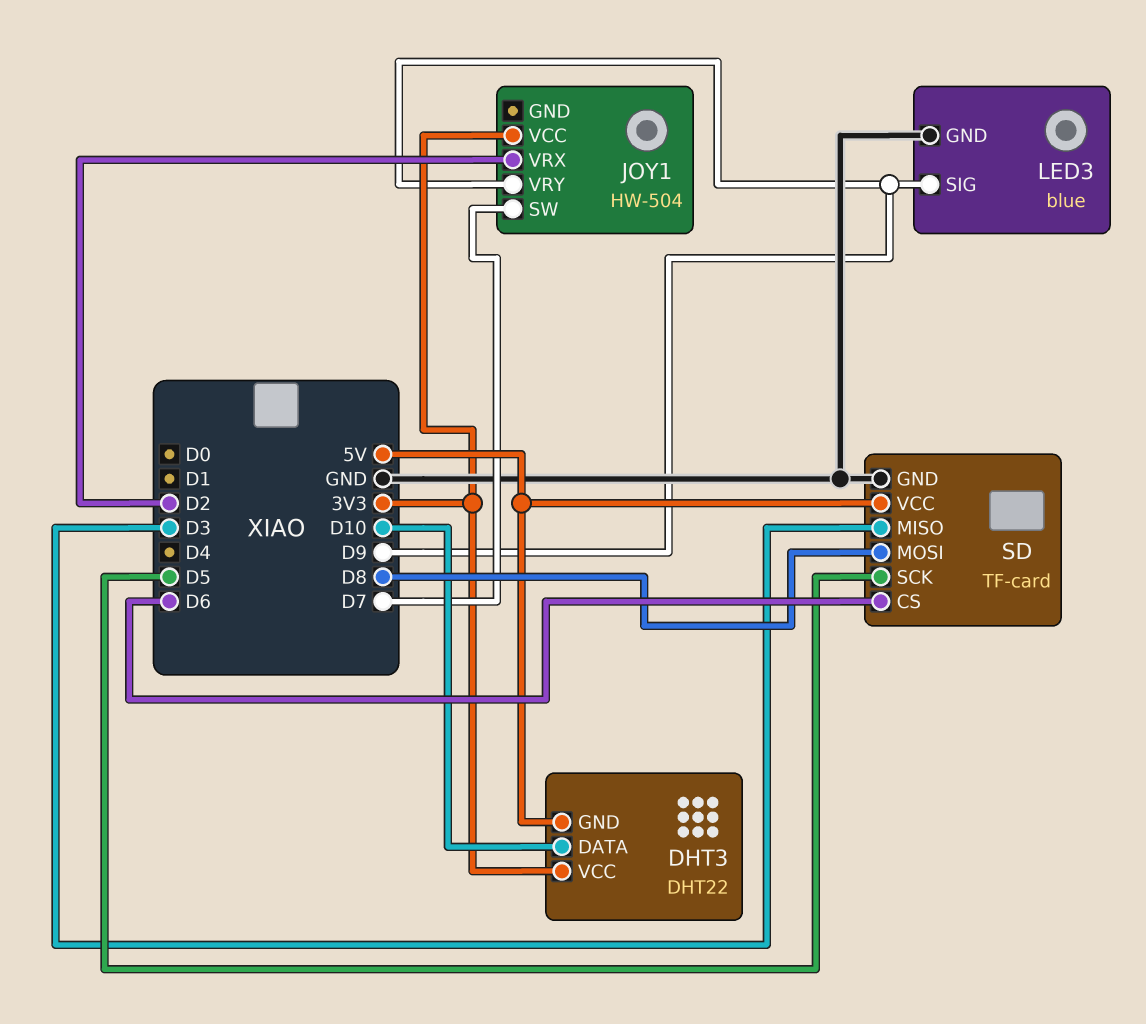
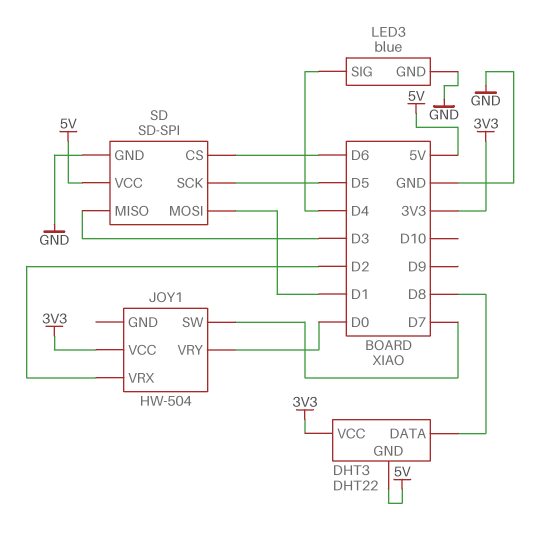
DHT3 pin DATA: D10 -> D8
JOY1 pin VRY: D9 -> D0
LED3 pin SIG: D9 -> D4
SD: TF-card -> SD-SPI
SD pin MOSI: D8 -> D1

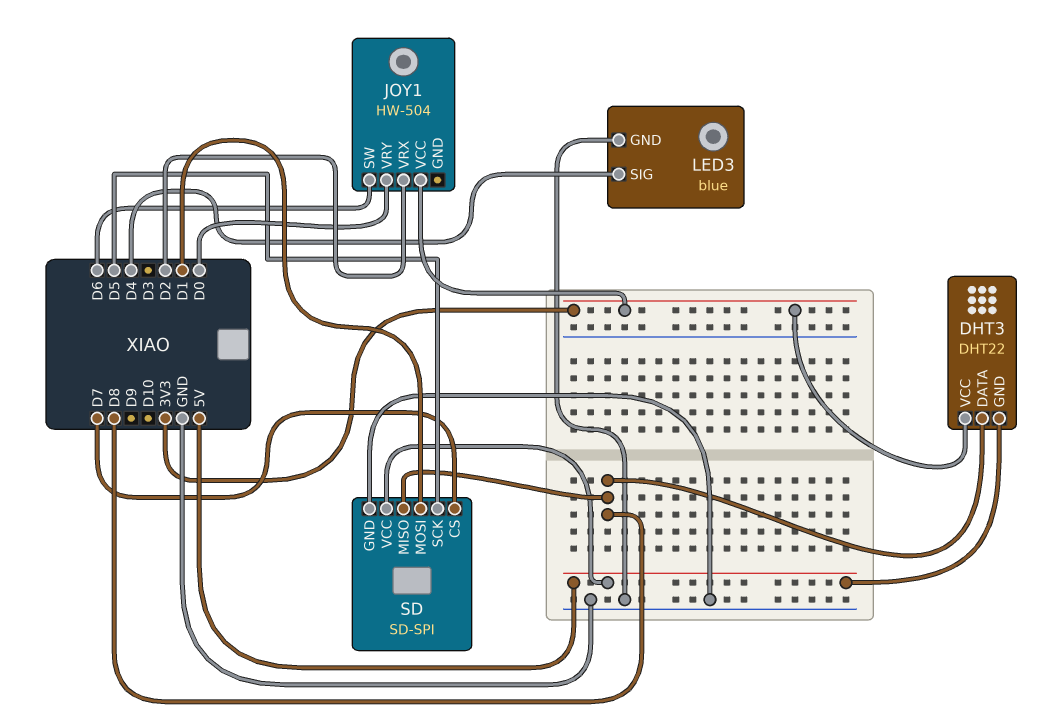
JOY1 pin SW: D7 -> D6
SD pin CS: D6 -> D7
SD pin MISO: D3 -> D8

